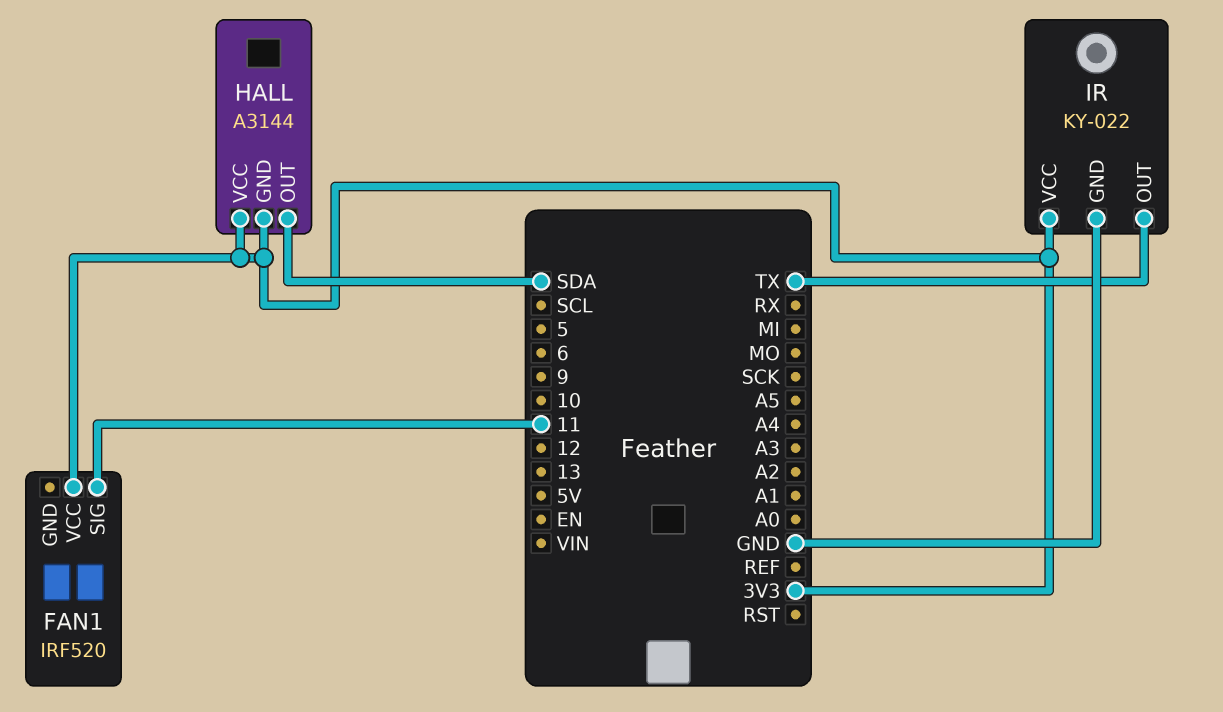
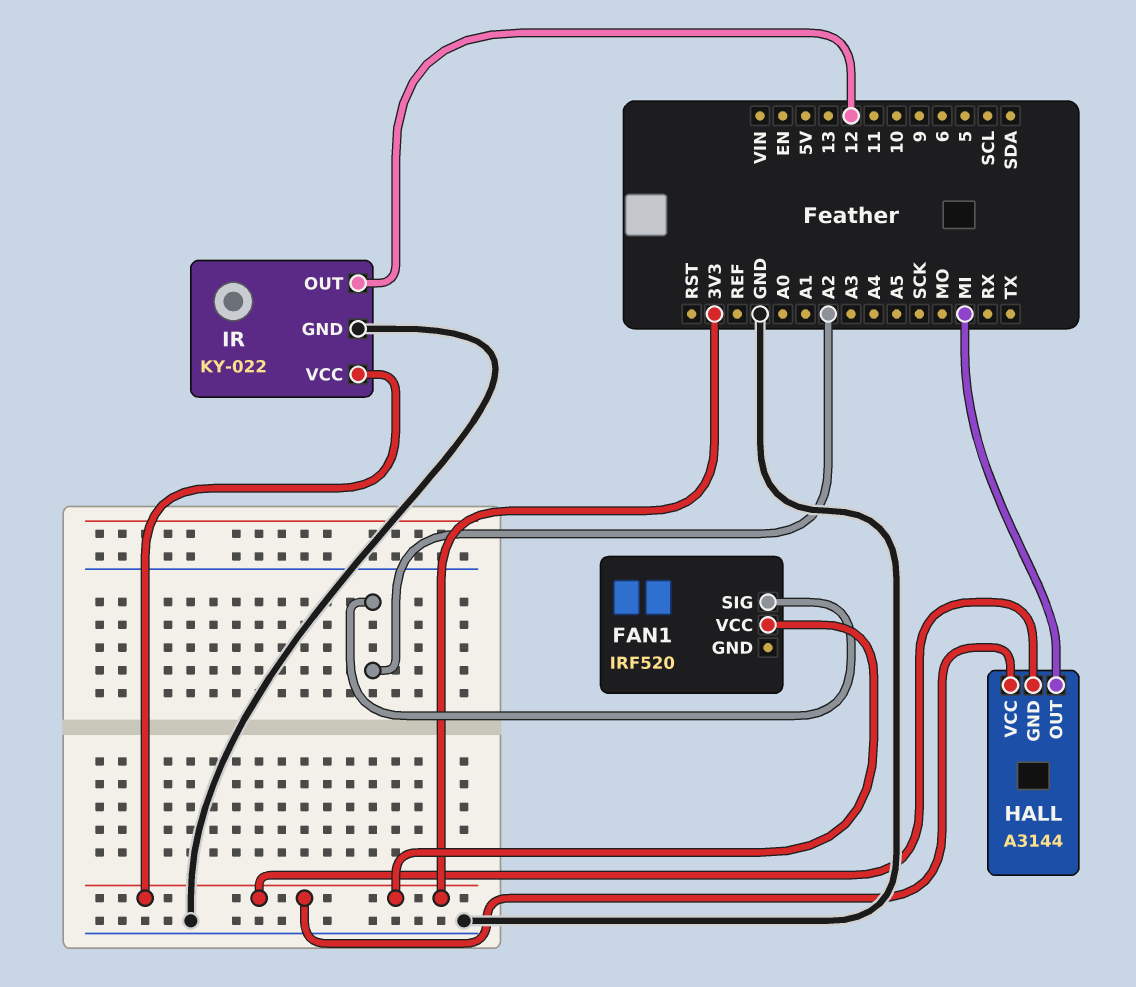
FAN1 pin SIG: 11 -> A2
HALL pin OUT: SDA -> MI
IR pin OUT: TX -> 12

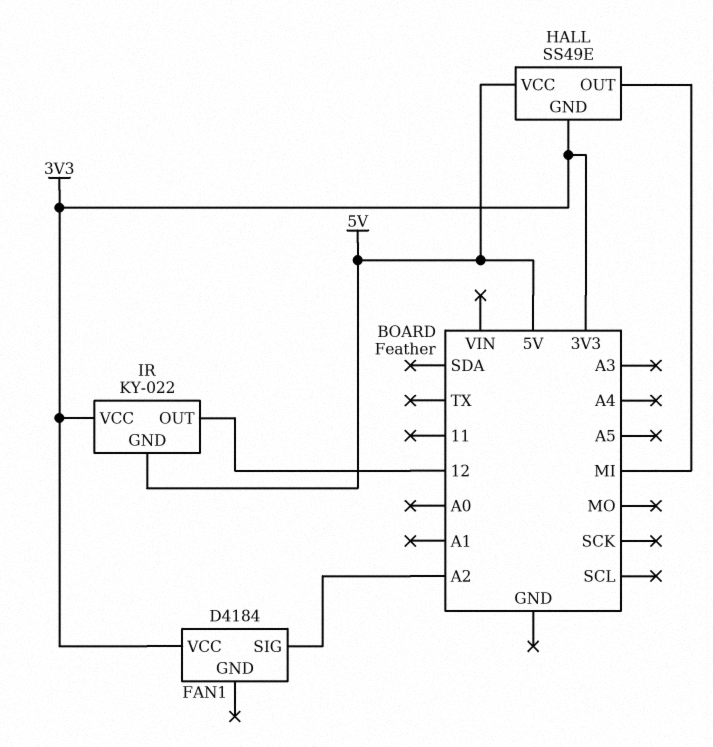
FAN1: IRF520 -> D4184
HALL: A3144 -> SS49E
HALL pin VCC: 3V3 -> 5V
IR pin GND: GND -> 5V

